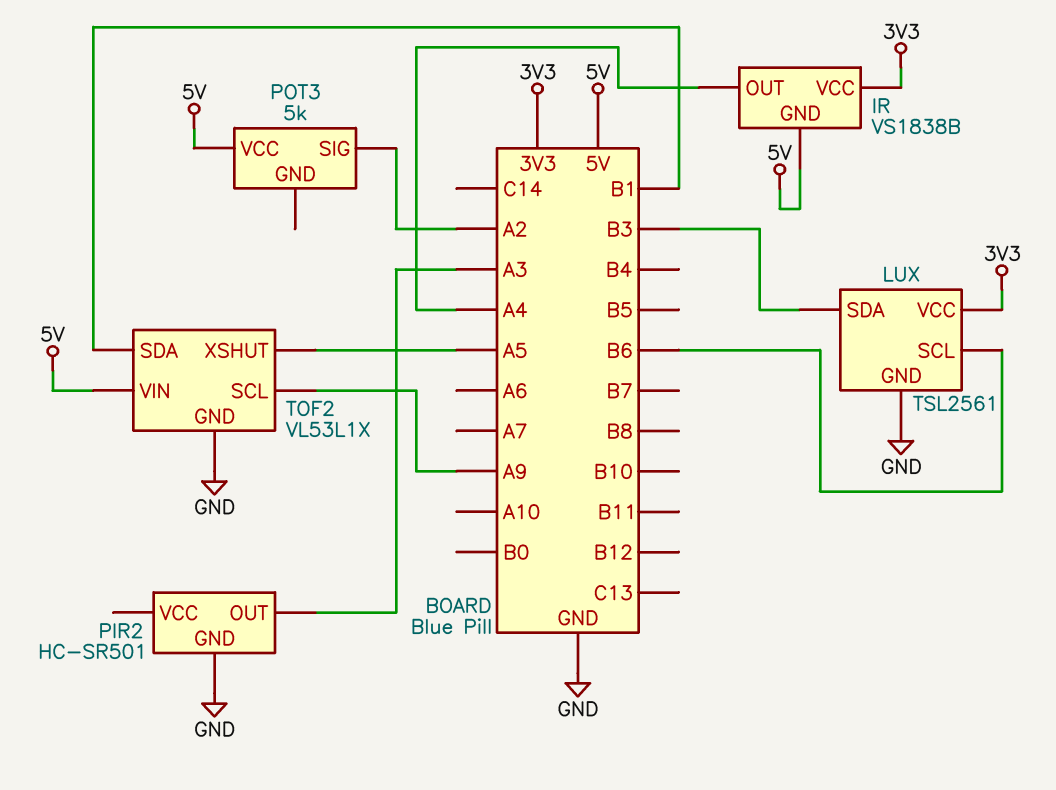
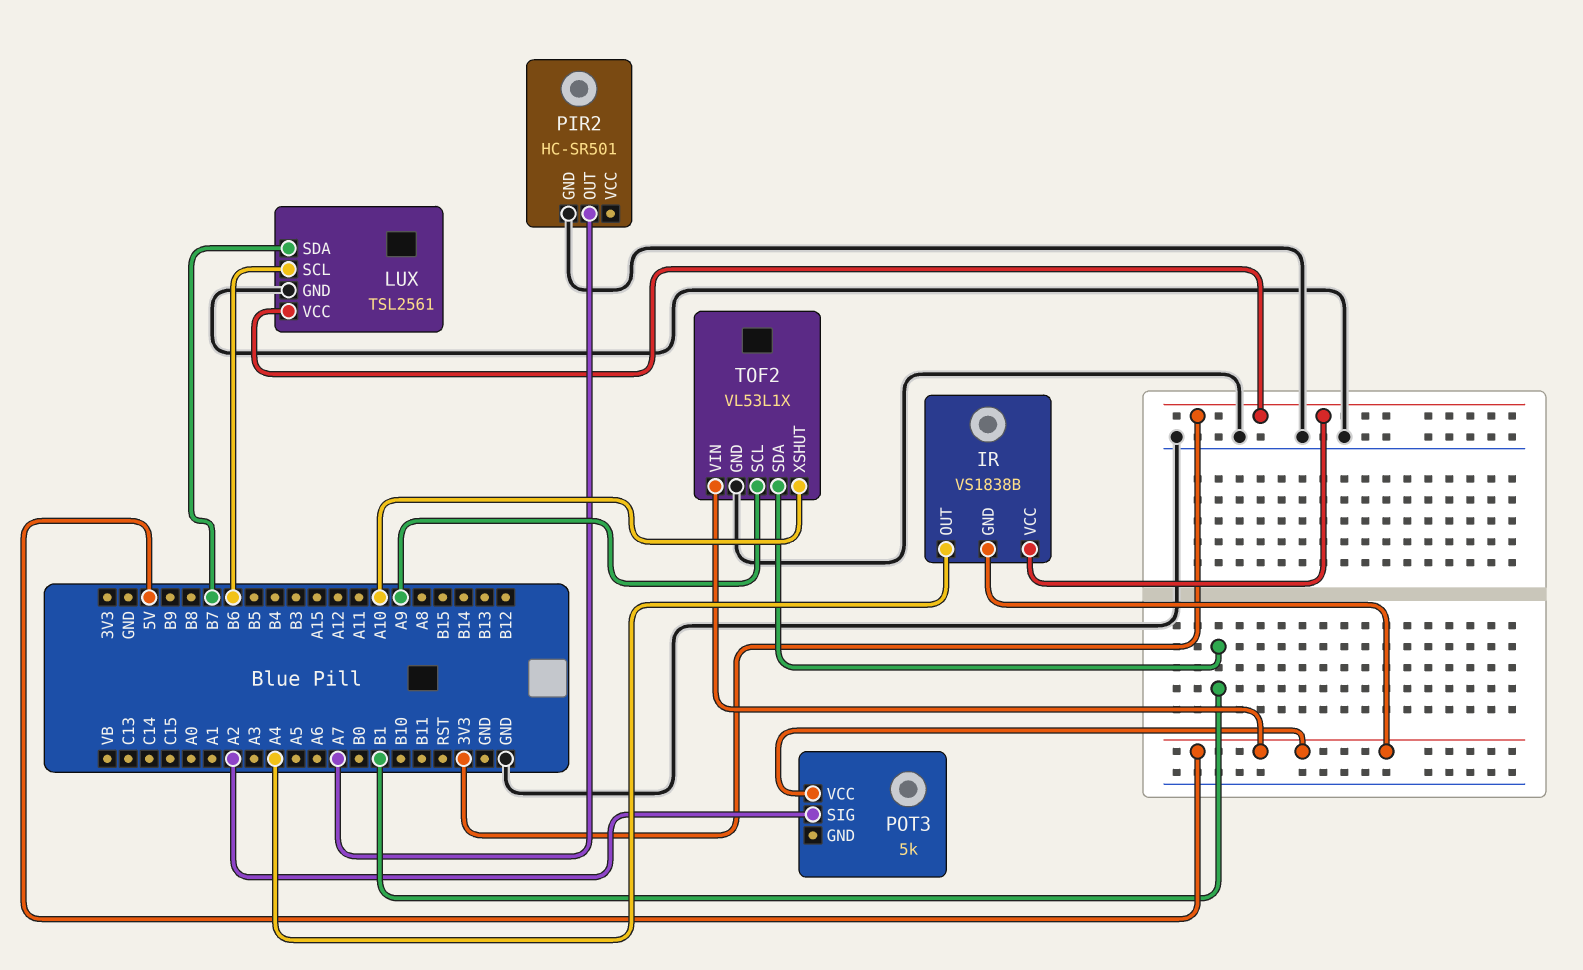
LUX pin SDA: B3 -> B7
PIR2 pin OUT: A3 -> A7
TOF2 pin XSHUT: A5 -> A10

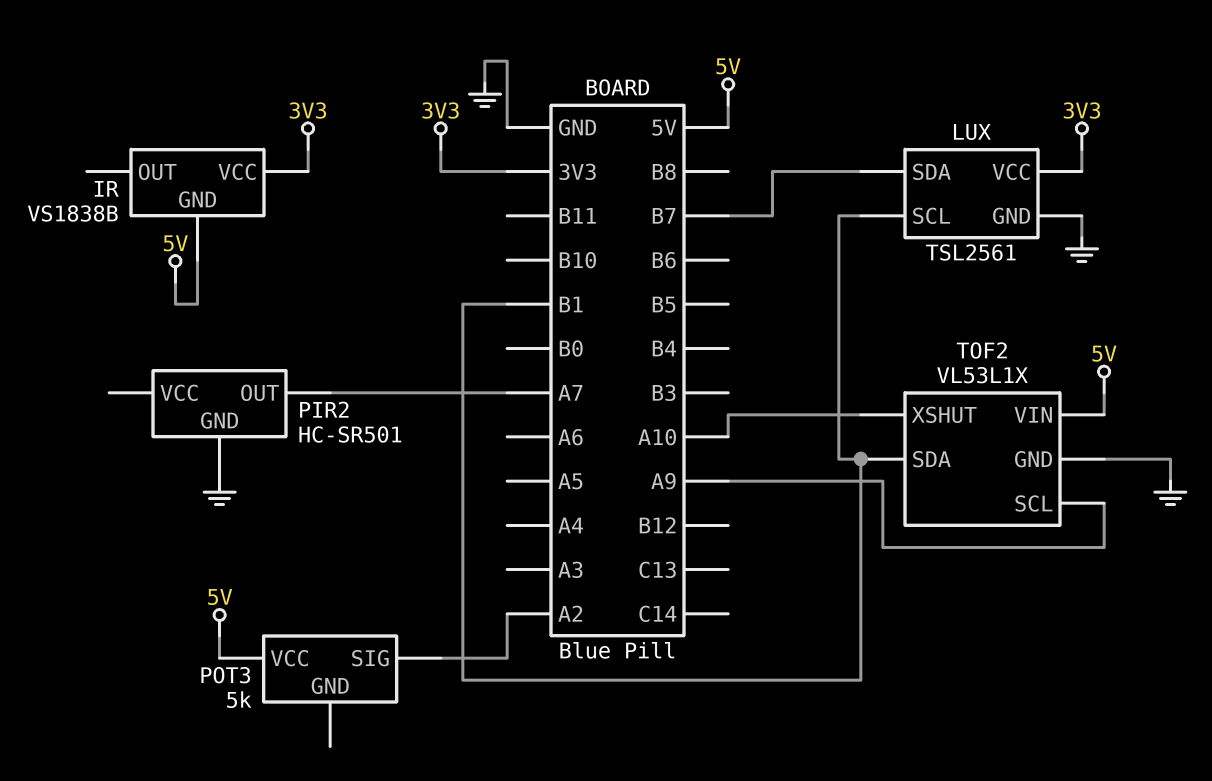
IR pin OUT: A4 -> none
LUX pin SCL: B6 -> B1

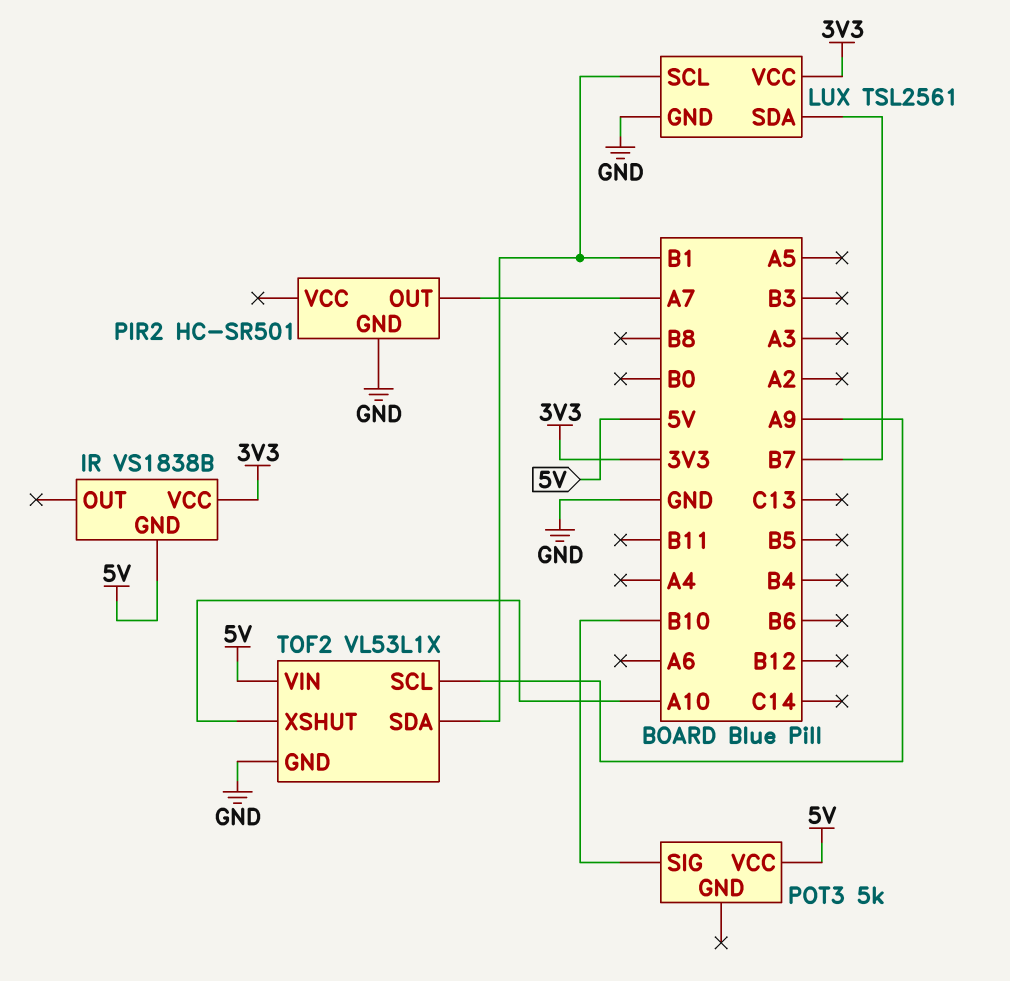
POT3 pin SIG: A2 -> B10

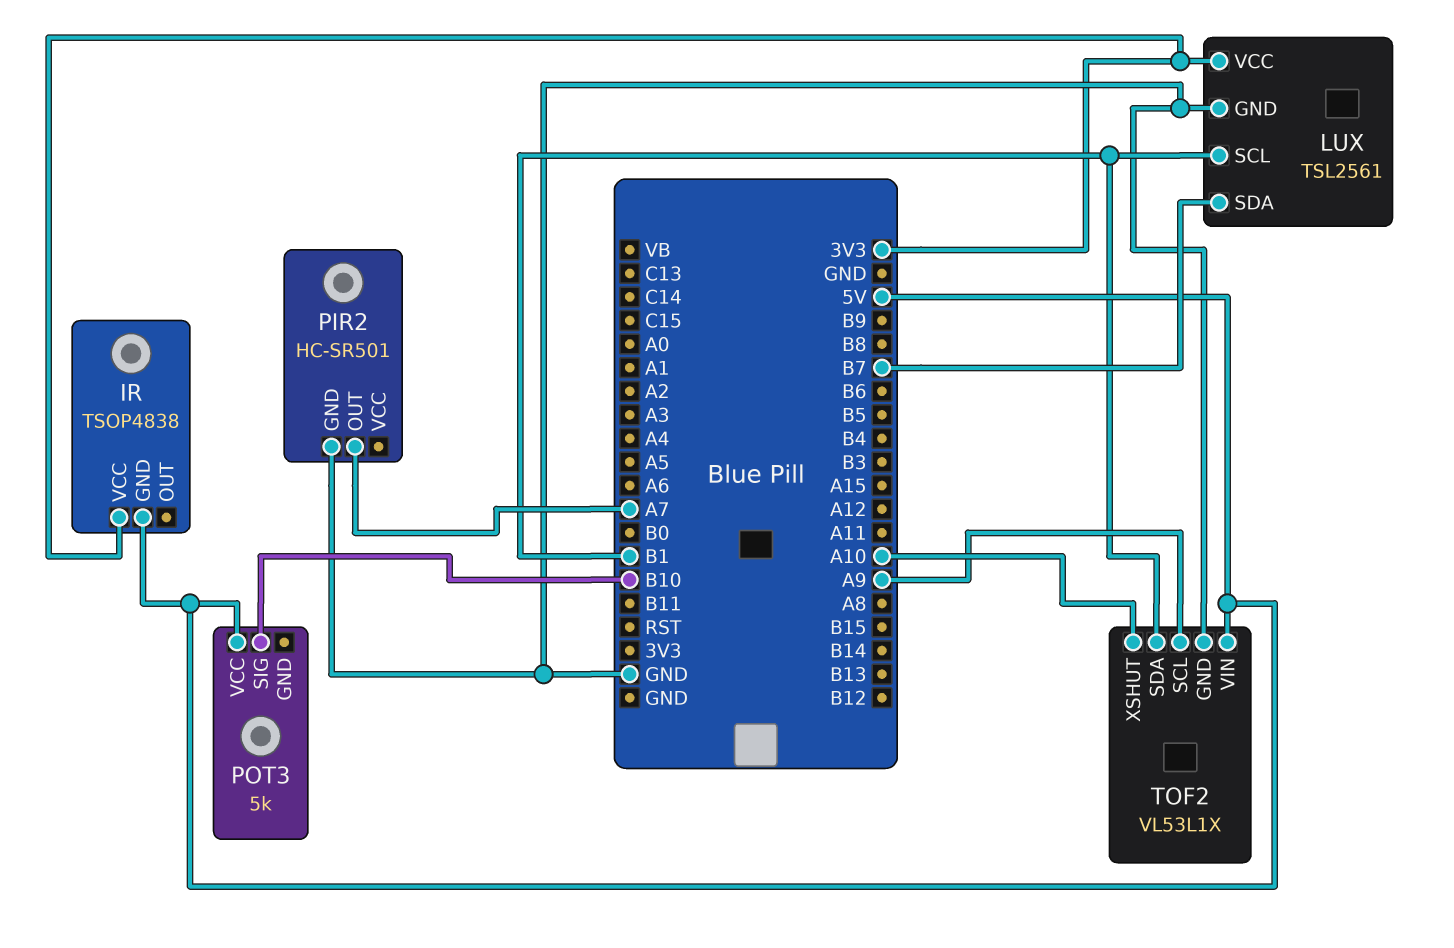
IR: VS1838B -> TSOP4838

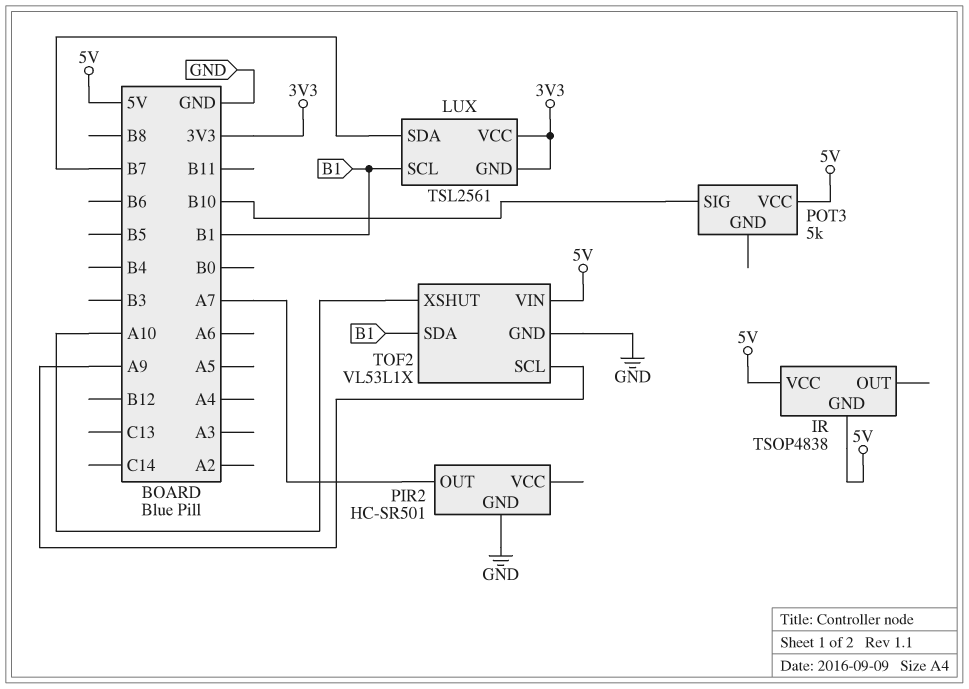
IR pin VCC: 3V3 -> 5V
LUX pin GND: GND -> 3V3

